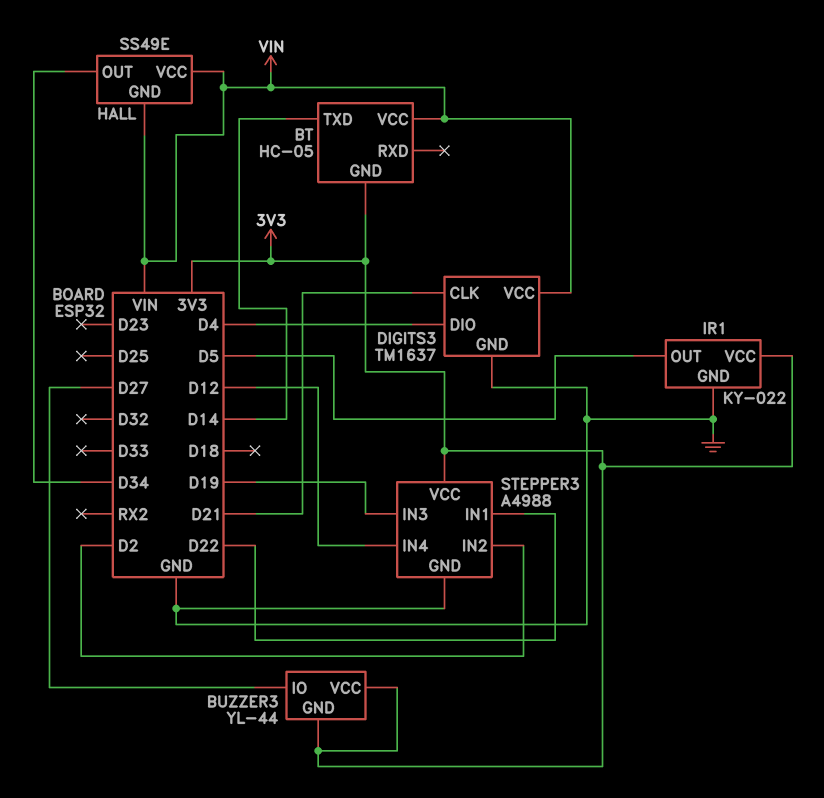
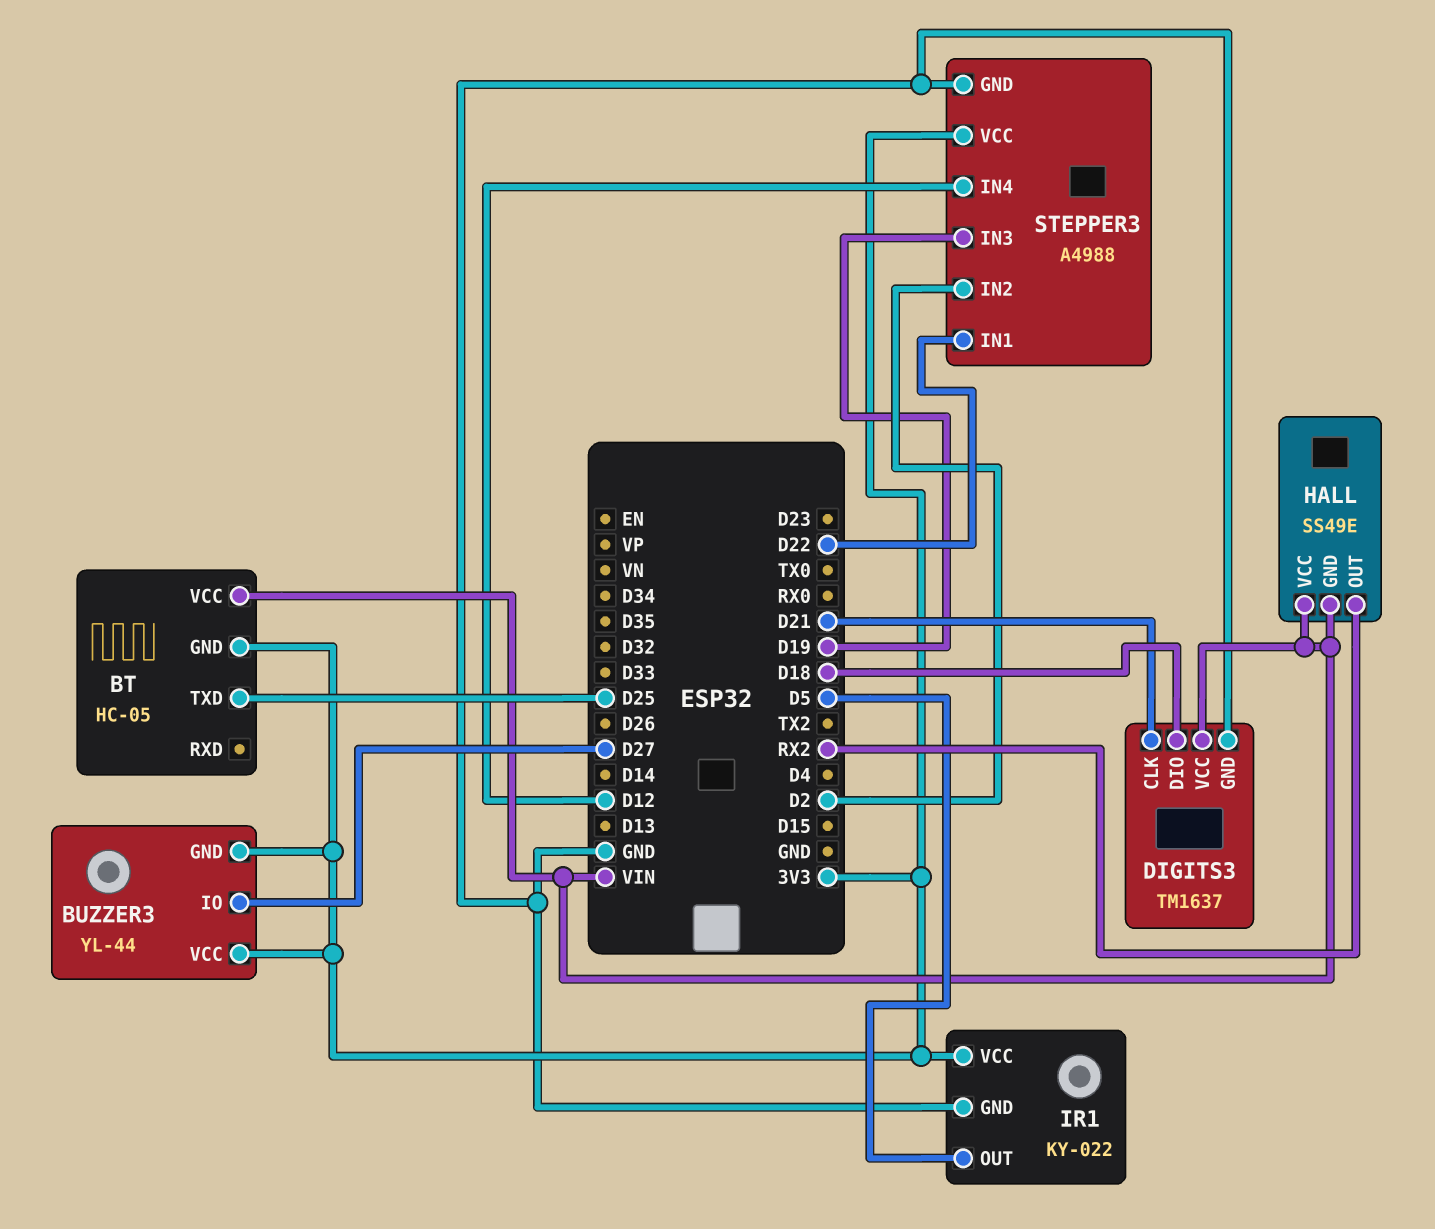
BT pin TXD: D14 -> D25
DIGITS3 pin DIO: D4 -> D18
HALL pin OUT: D34 -> RX2

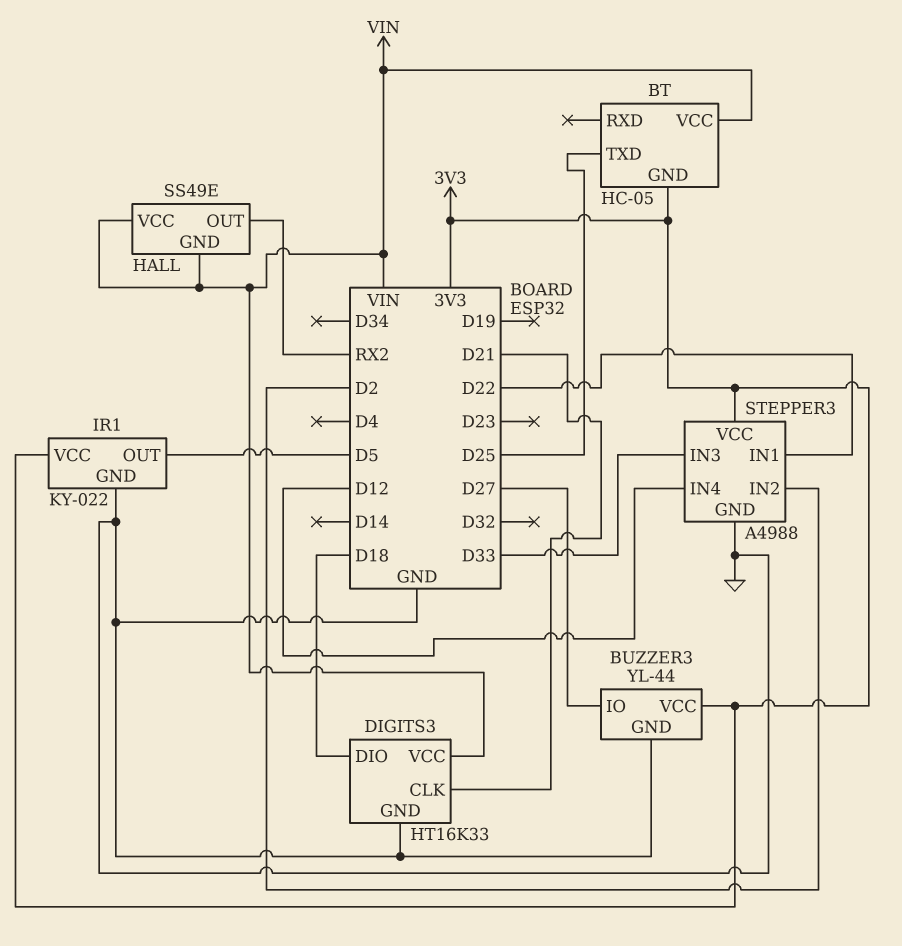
BUZZER3 pin GND: 3V3 -> GND
DIGITS3: TM1637 -> HT16K33
STEPPER3 pin IN3: D19 -> D33

